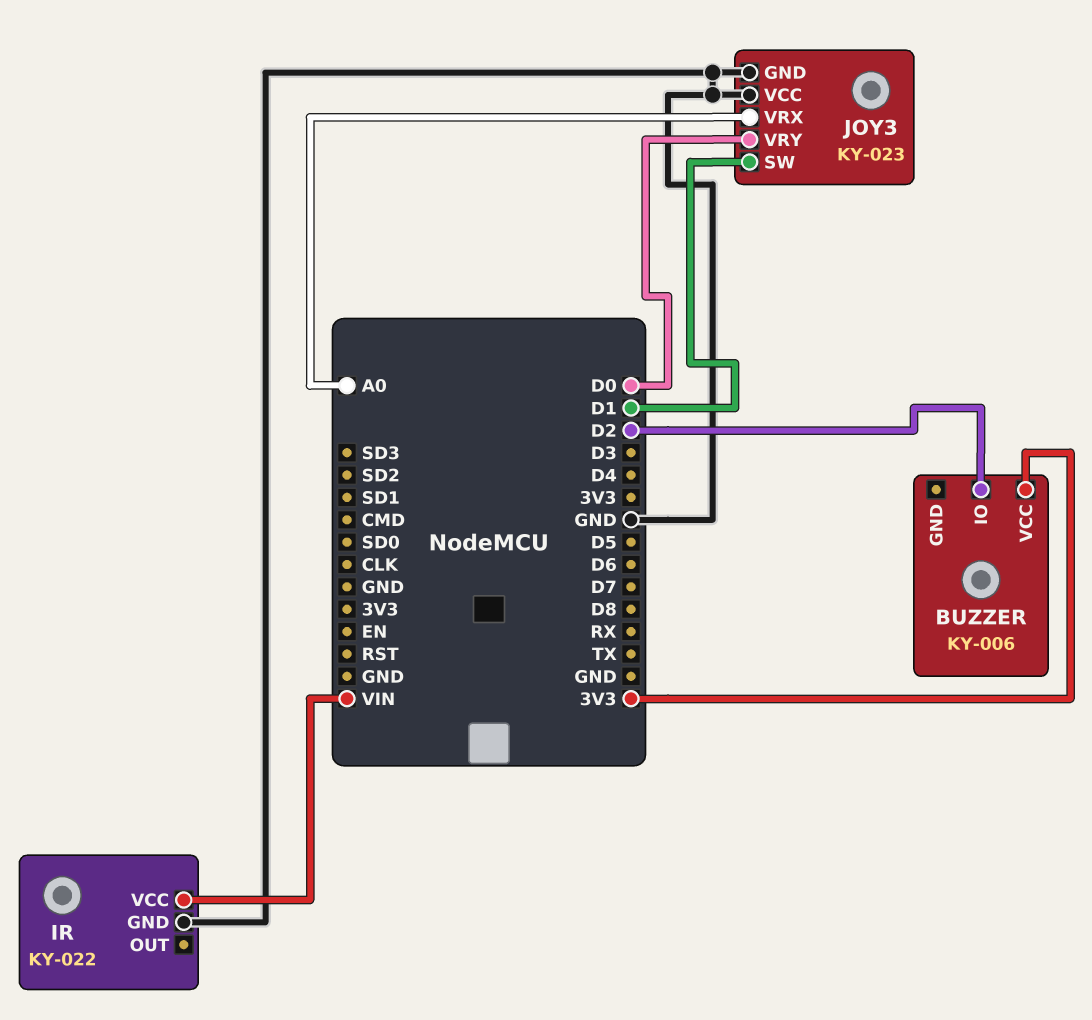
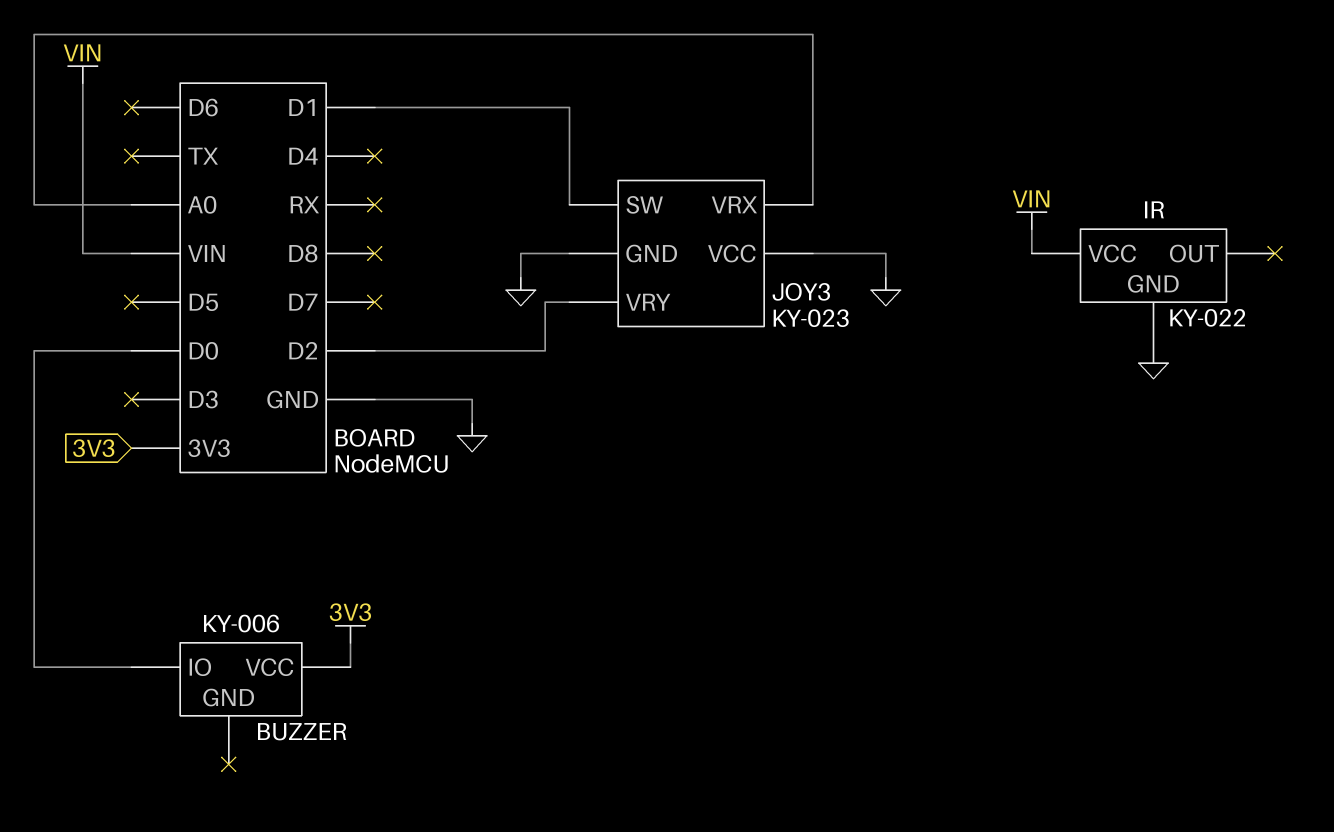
BUZZER pin IO: D2 -> D0
JOY3 pin VRY: D0 -> D2

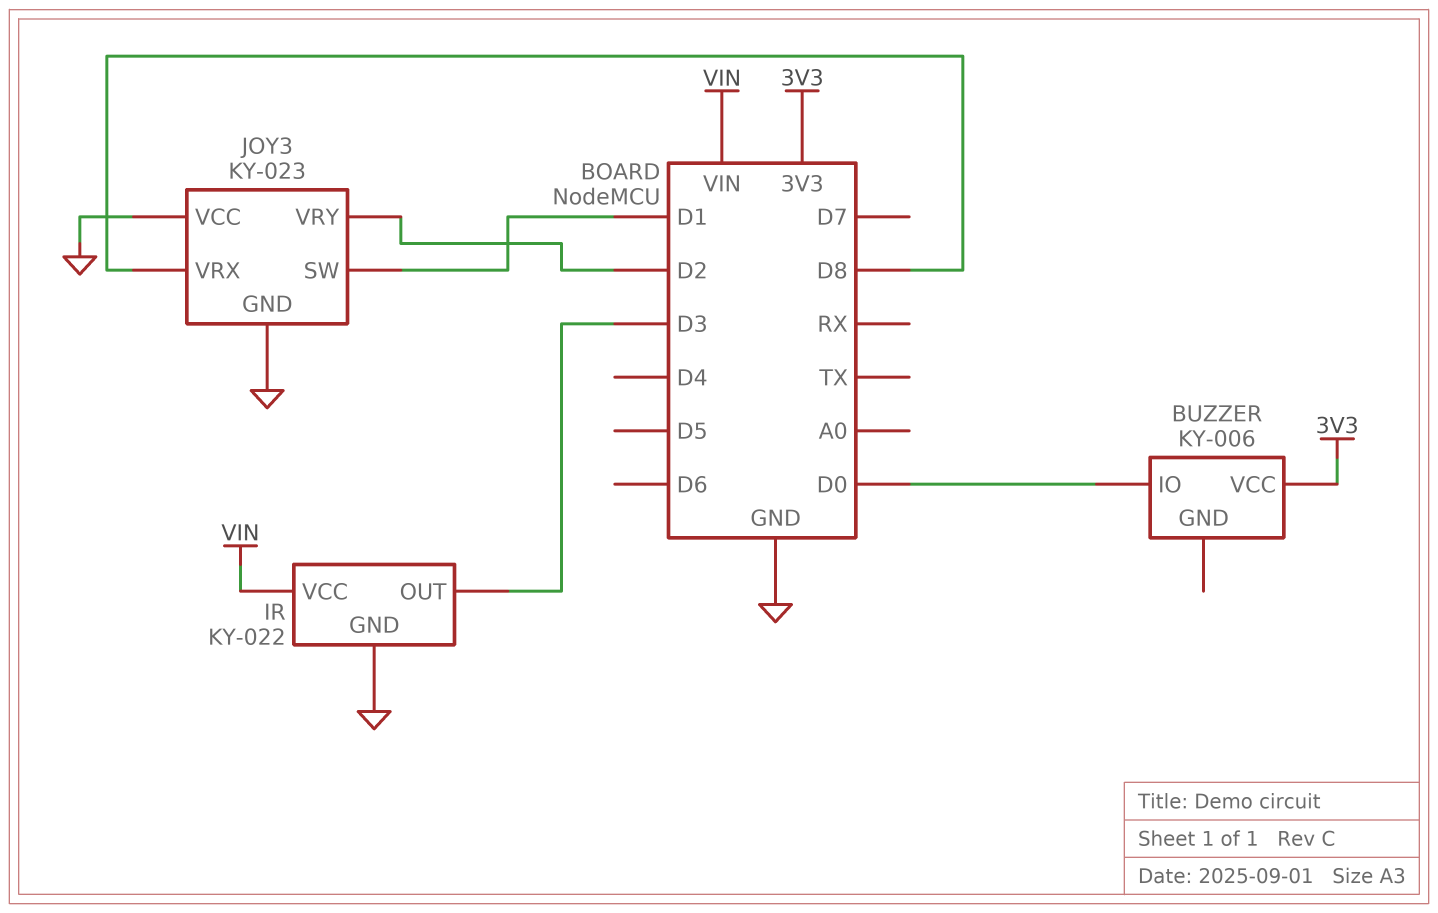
IR pin OUT: none -> D3
JOY3 pin VRX: A0 -> D8

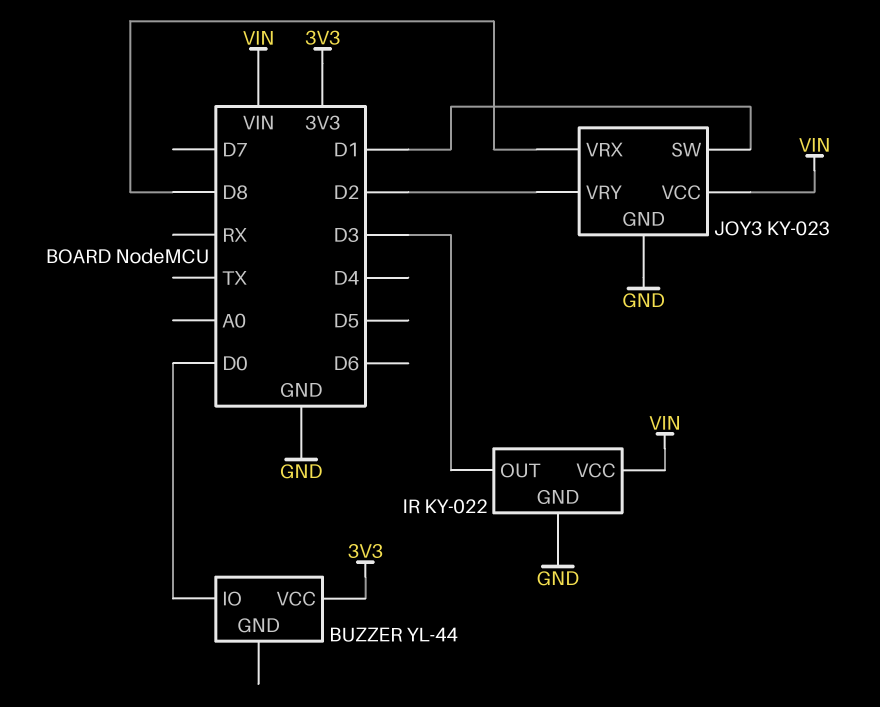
BUZZER: KY-006 -> YL-44
JOY3 pin VCC: GND -> VIN

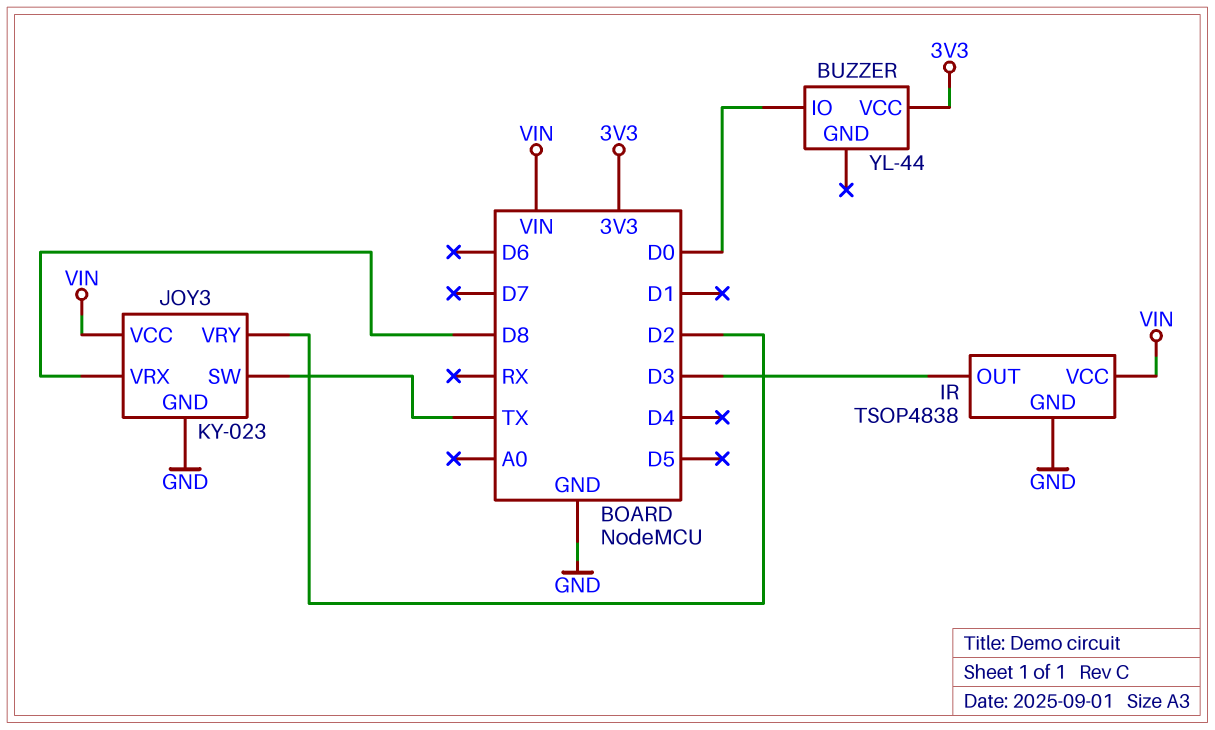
IR: KY-022 -> TSOP4838
JOY3 pin SW: D1 -> TX

